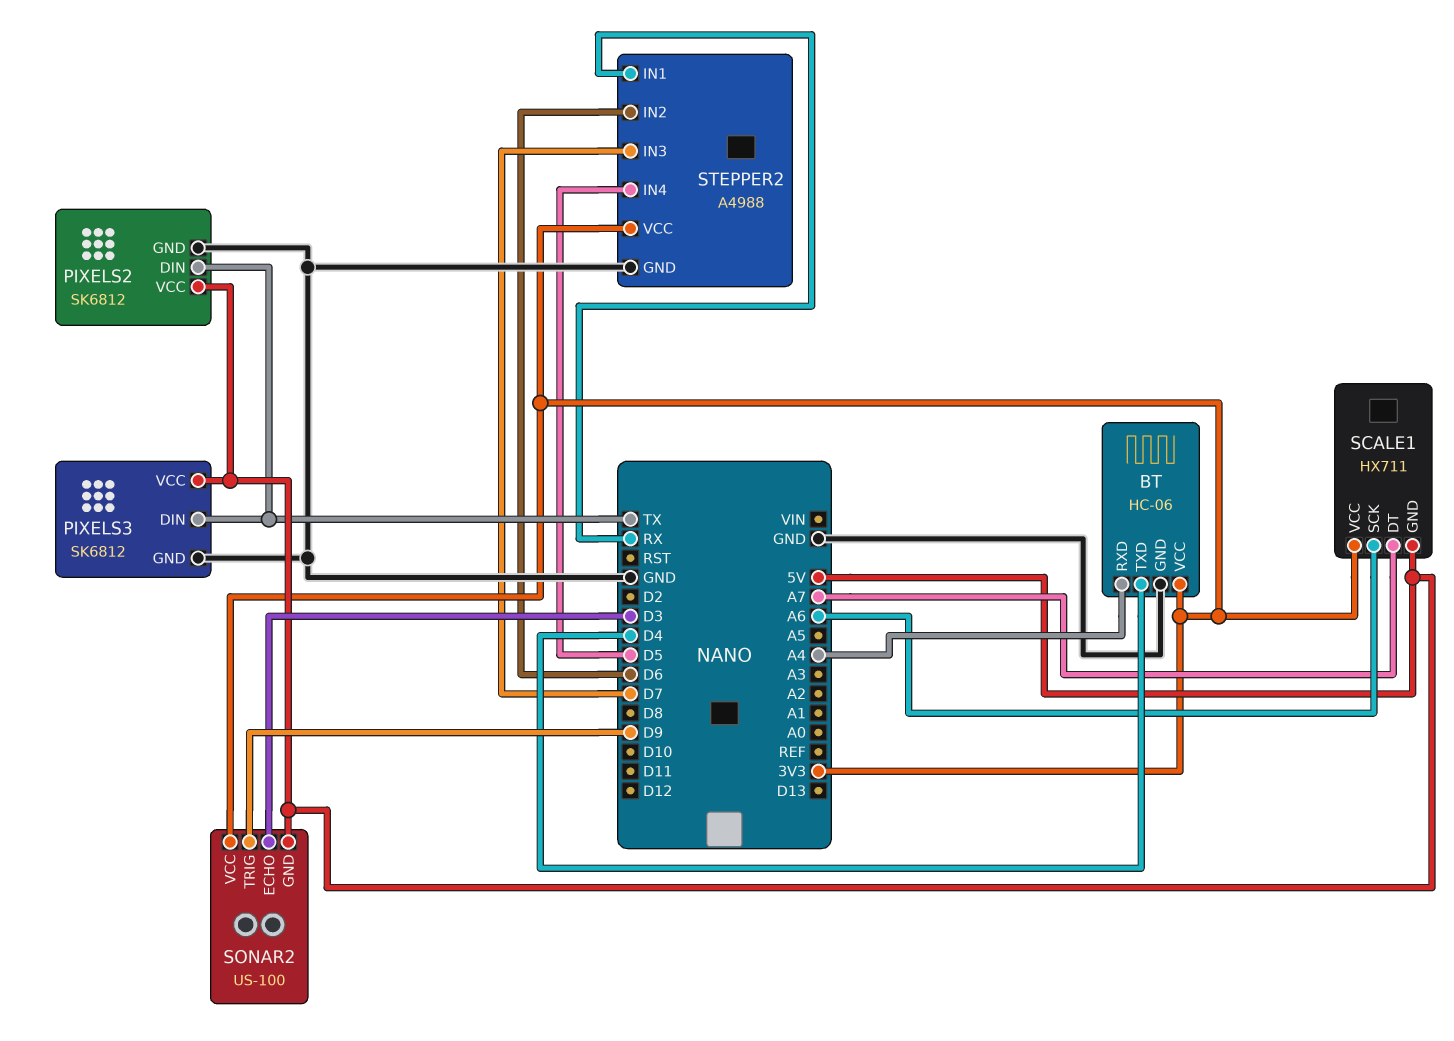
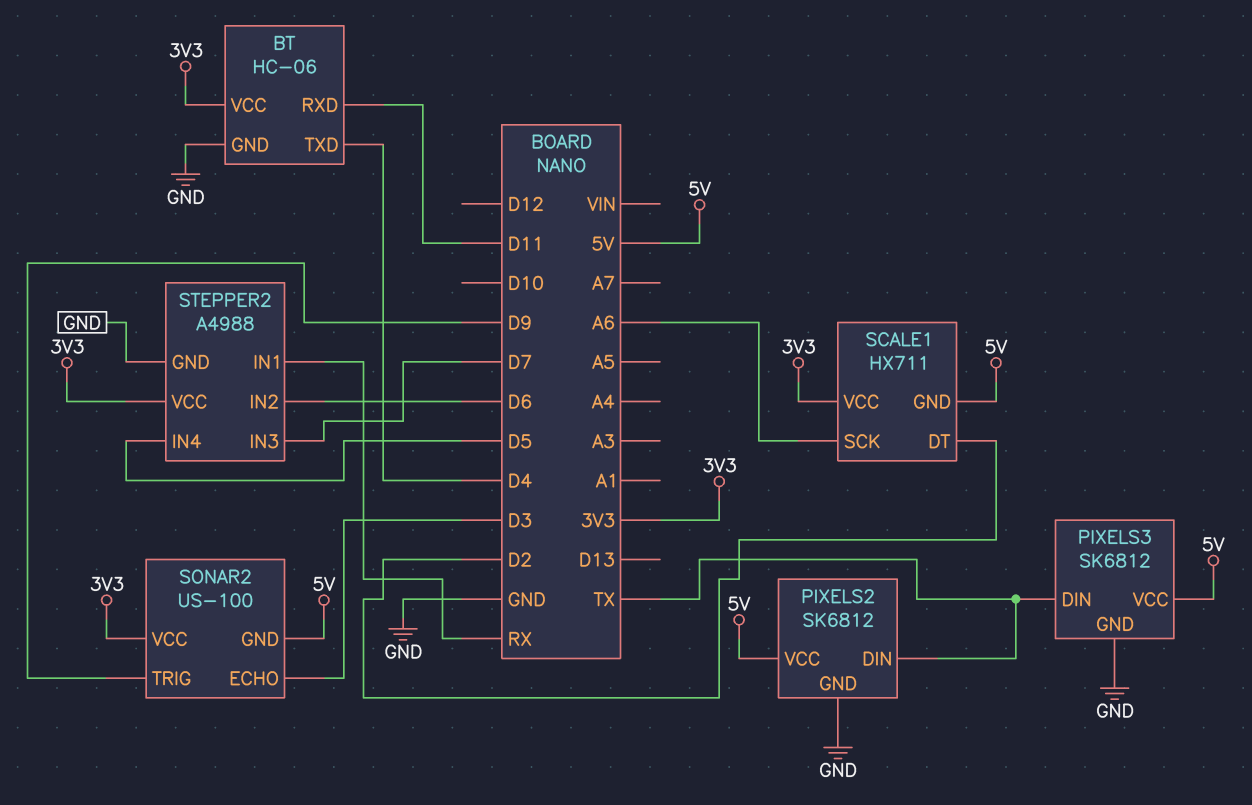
BT pin RXD: A4 -> D11
SCALE1 pin DT: A7 -> D2

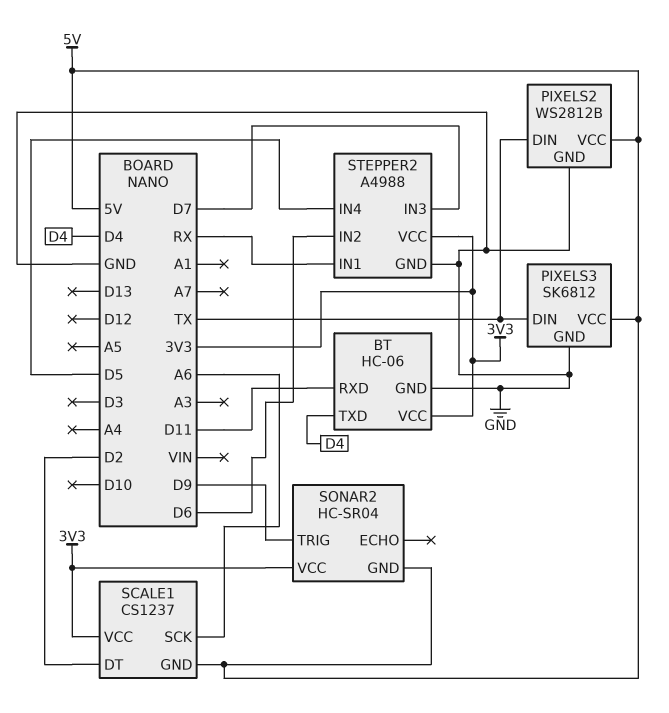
PIXELS2: SK6812 -> WS2812B
SCALE1: HX711 -> CS1237
SONAR2: US-100 -> HC-SR04
SONAR2 pin ECHO: D3 -> none

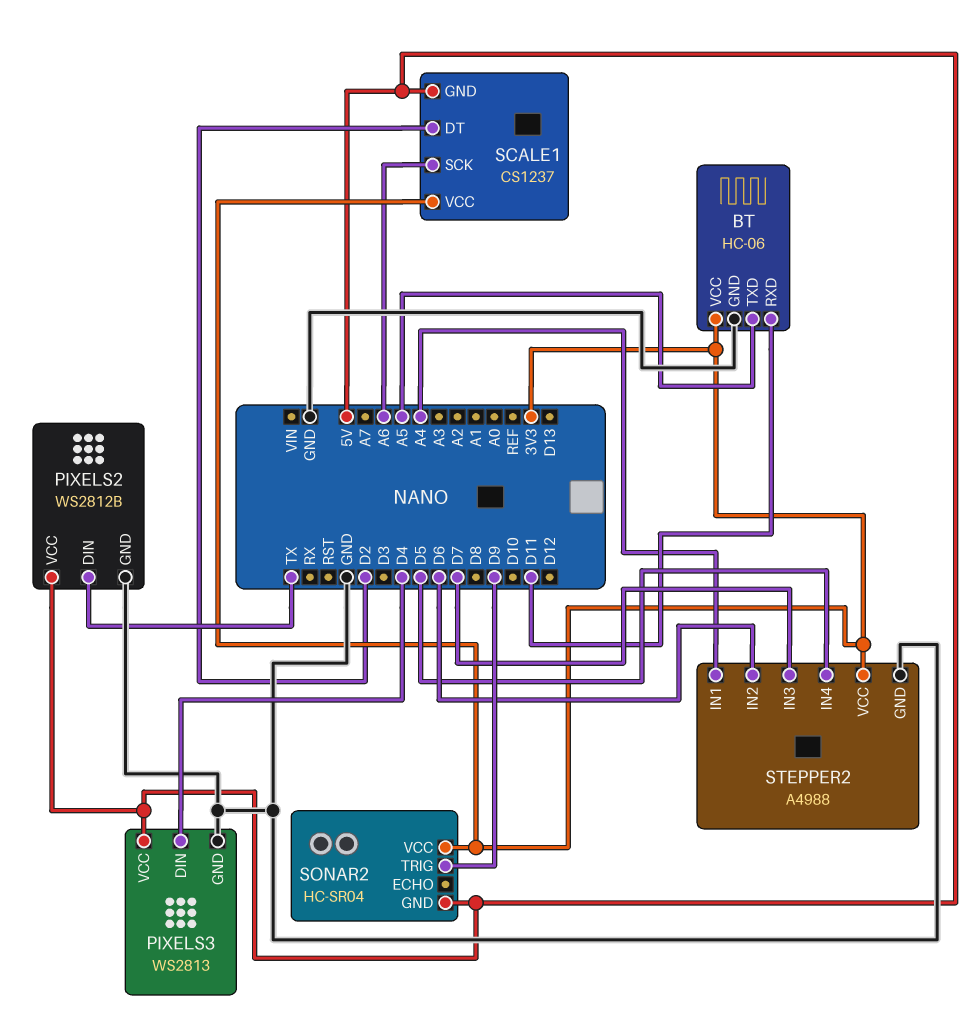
BT pin TXD: D4 -> A5
PIXELS3: SK6812 -> WS2813
PIXELS3 pin DIN: TX -> D4
STEPPER2 pin IN1: RX -> A4

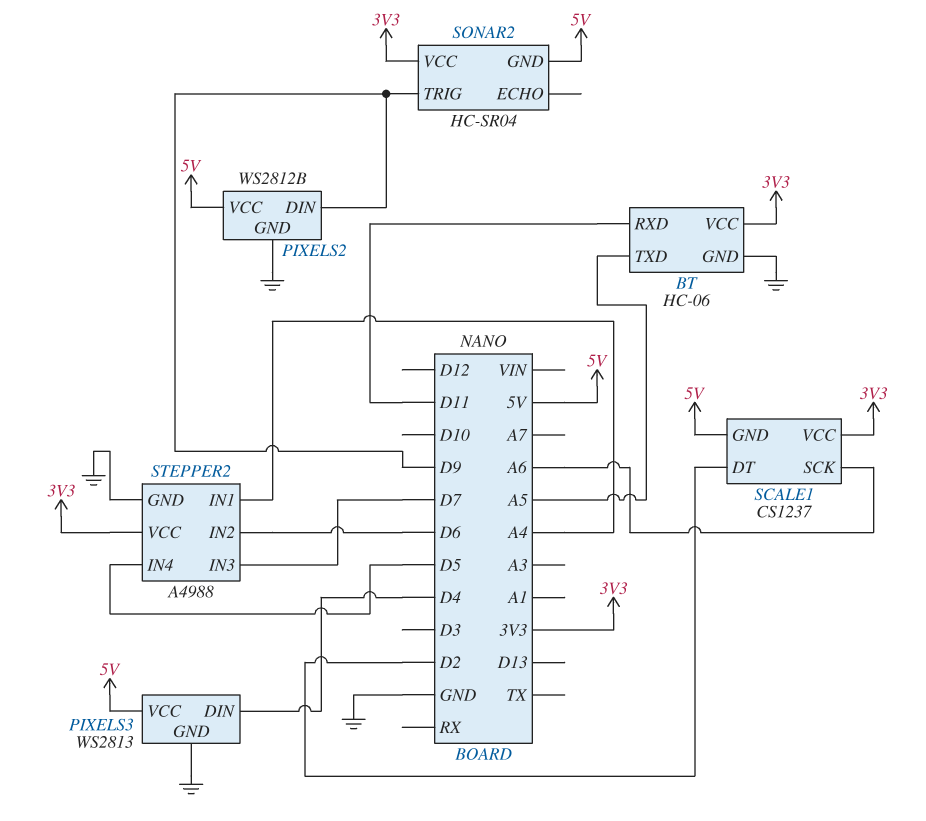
PIXELS2 pin DIN: TX -> D9

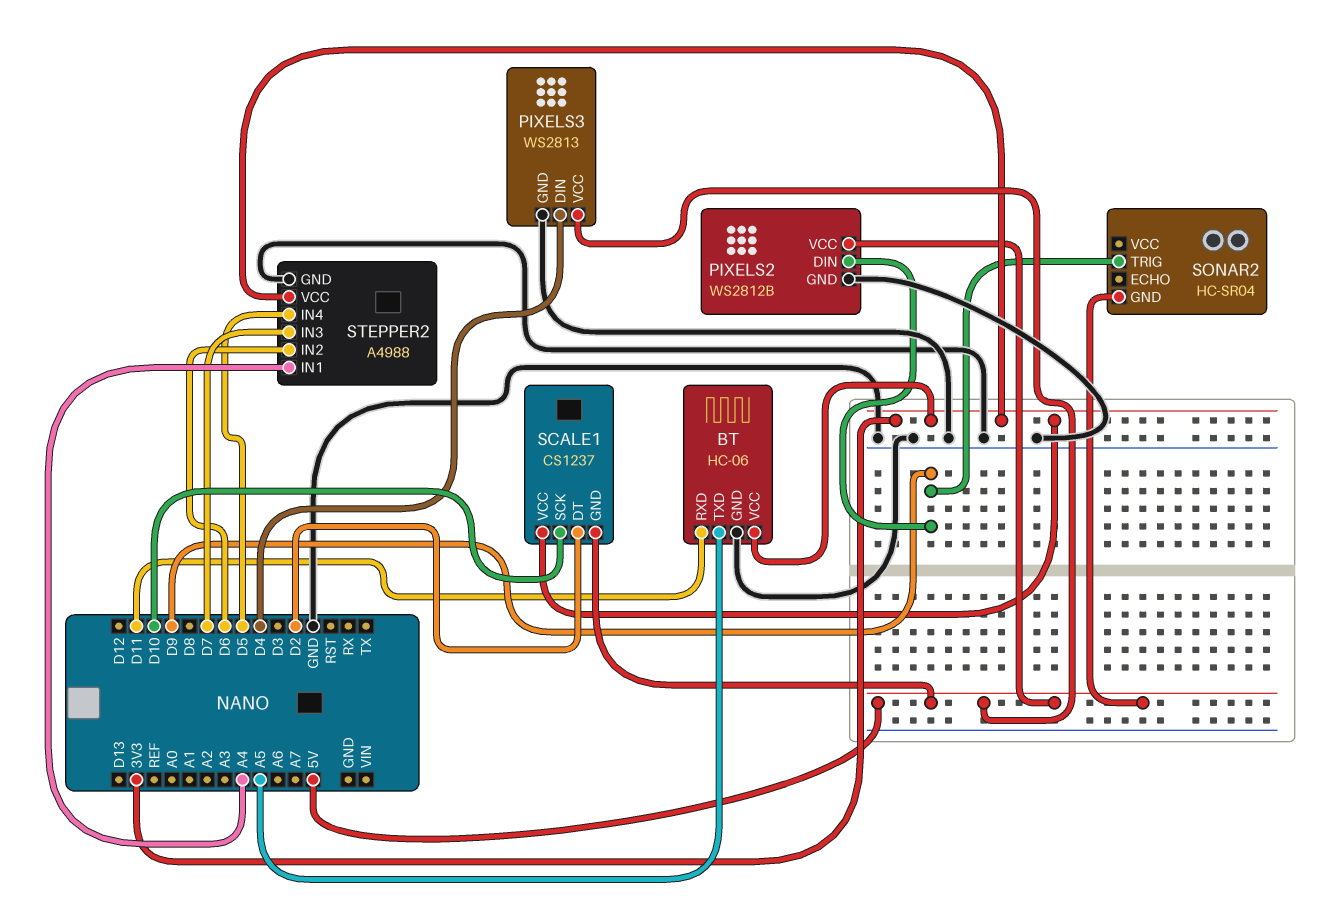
SCALE1 pin SCK: A6 -> D10
SONAR2 pin VCC: 3V3 -> none

